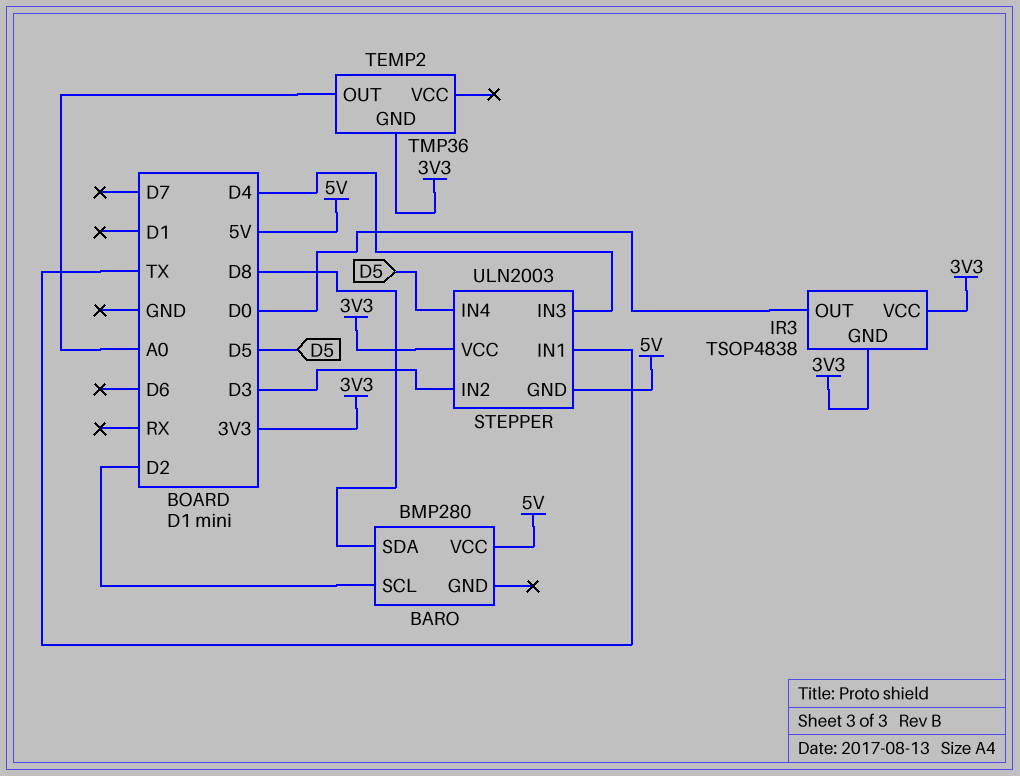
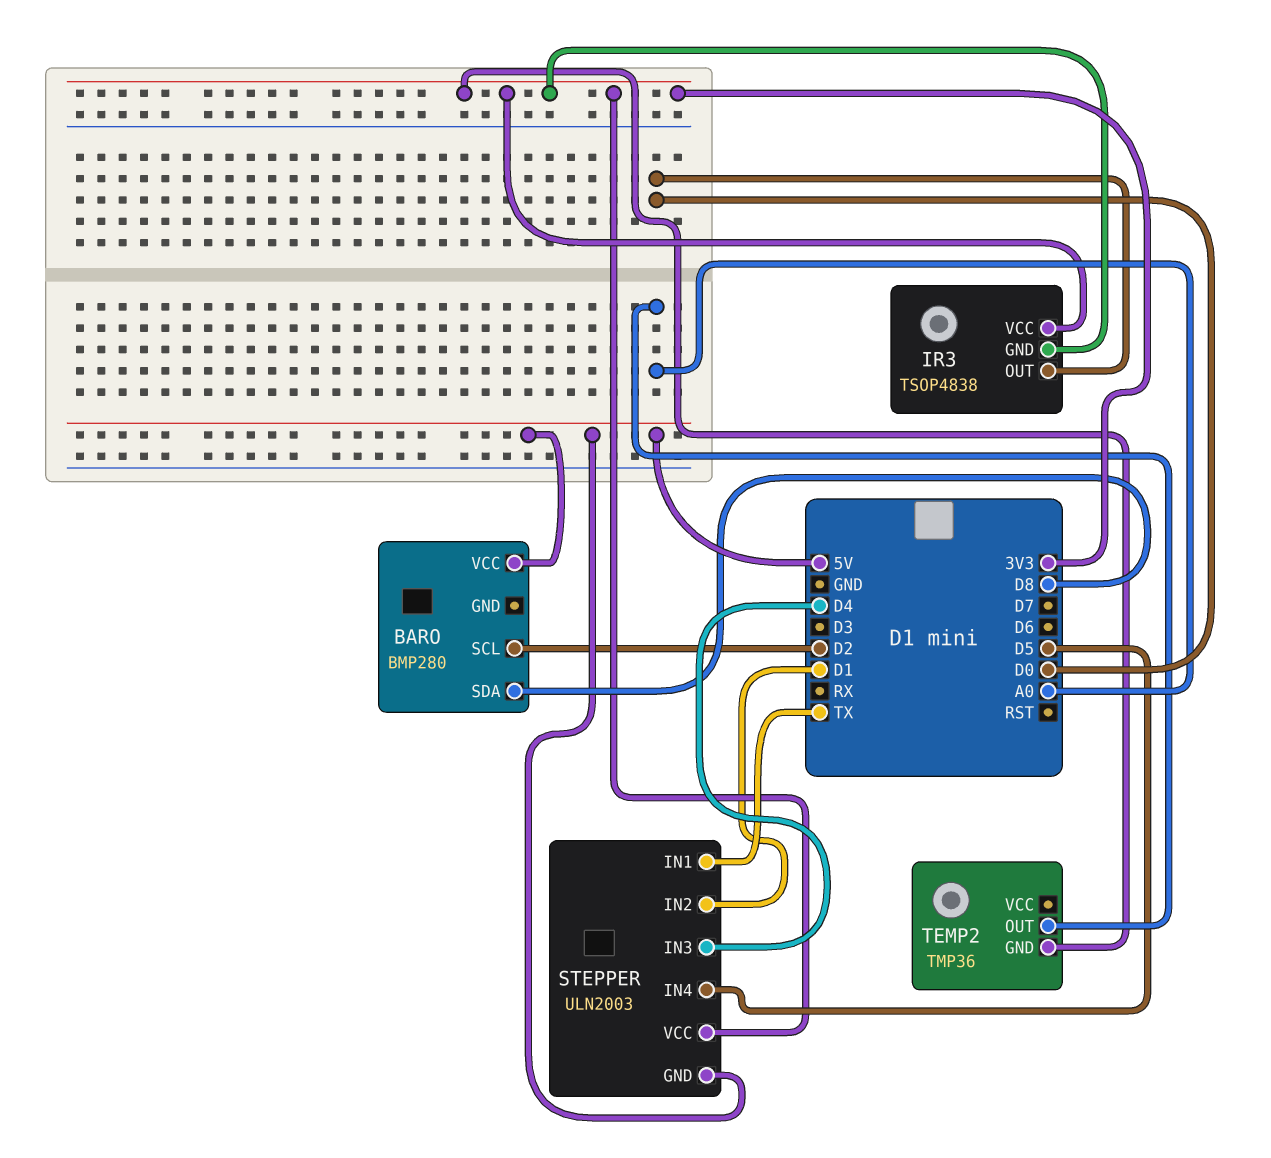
STEPPER pin IN2: D3 -> D1

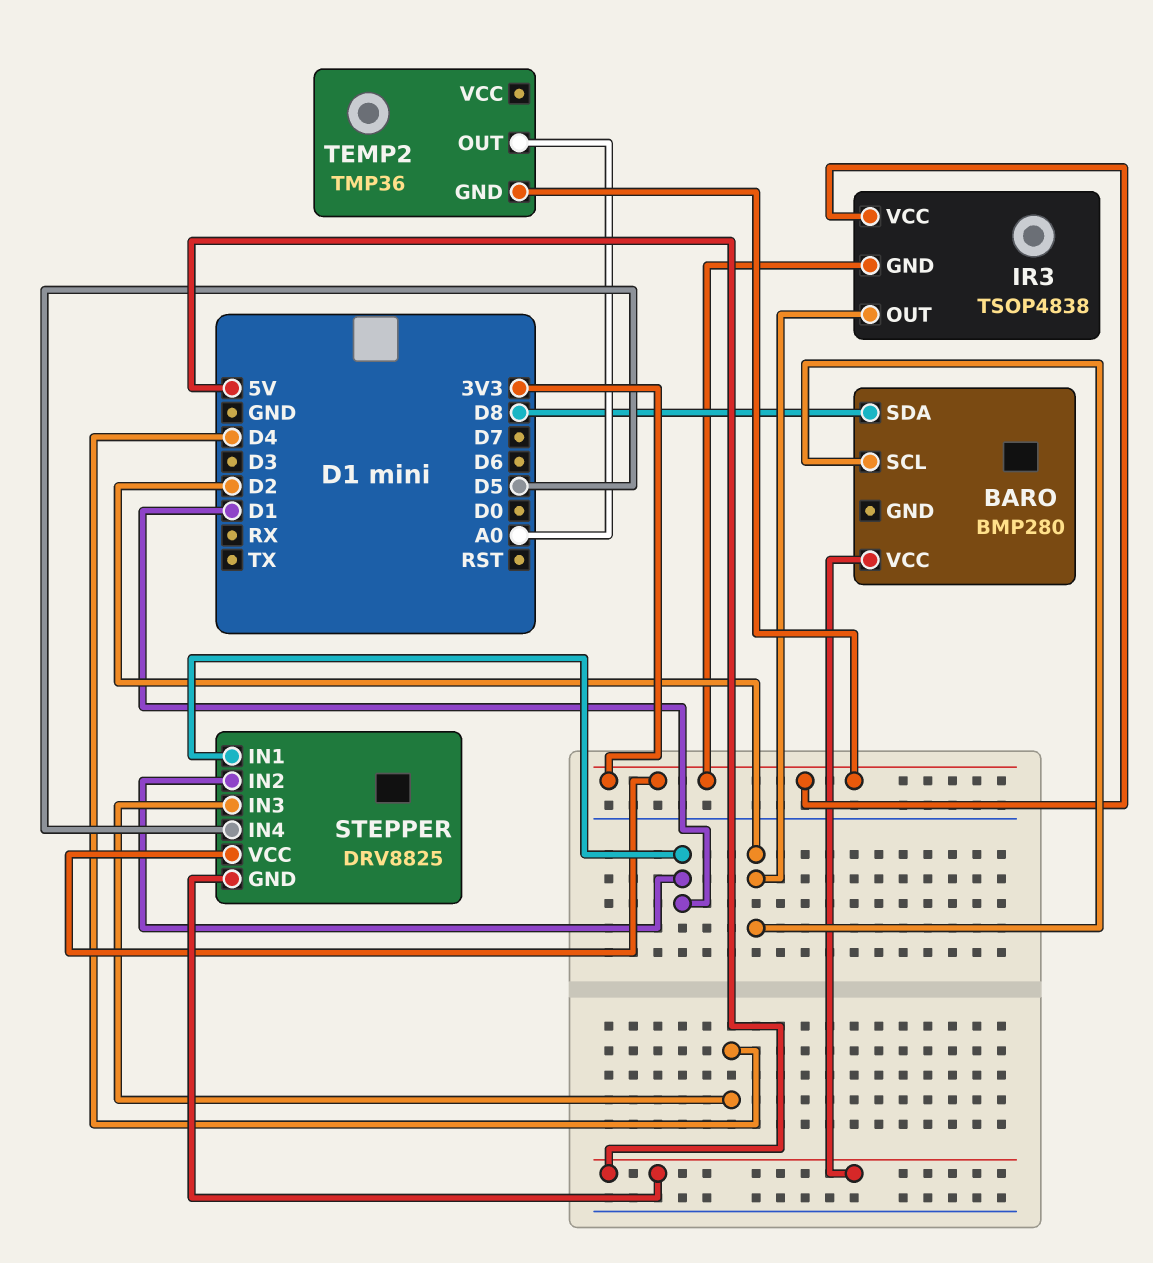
IR3 pin OUT: D0 -> D2
STEPPER: ULN2003 -> DRV8825
STEPPER pin IN1: TX -> D1

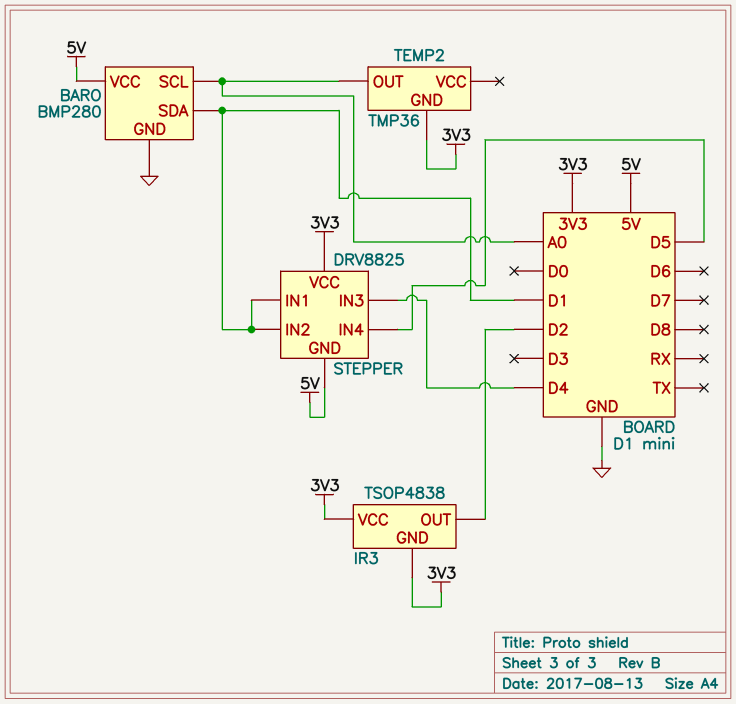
BARO pin GND: none -> GND
BARO pin SCL: D2 -> A0
BARO pin SDA: D8 -> D1

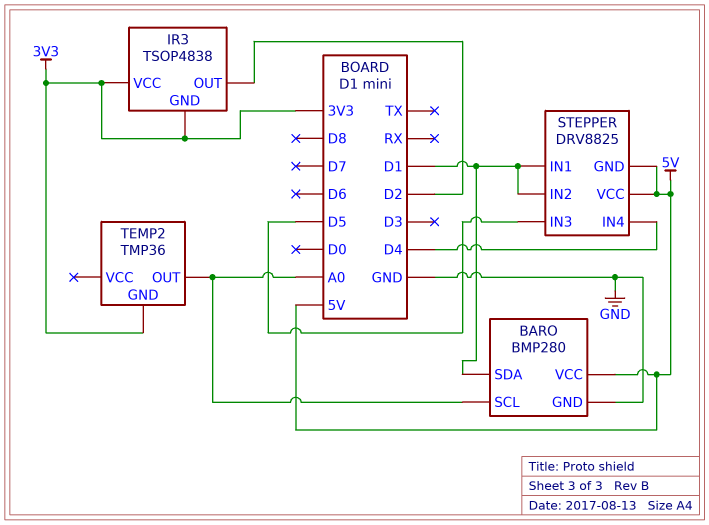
STEPPER pin IN3: D4 -> D5
STEPPER pin IN4: D5 -> D4
STEPPER pin VCC: 3V3 -> 5V

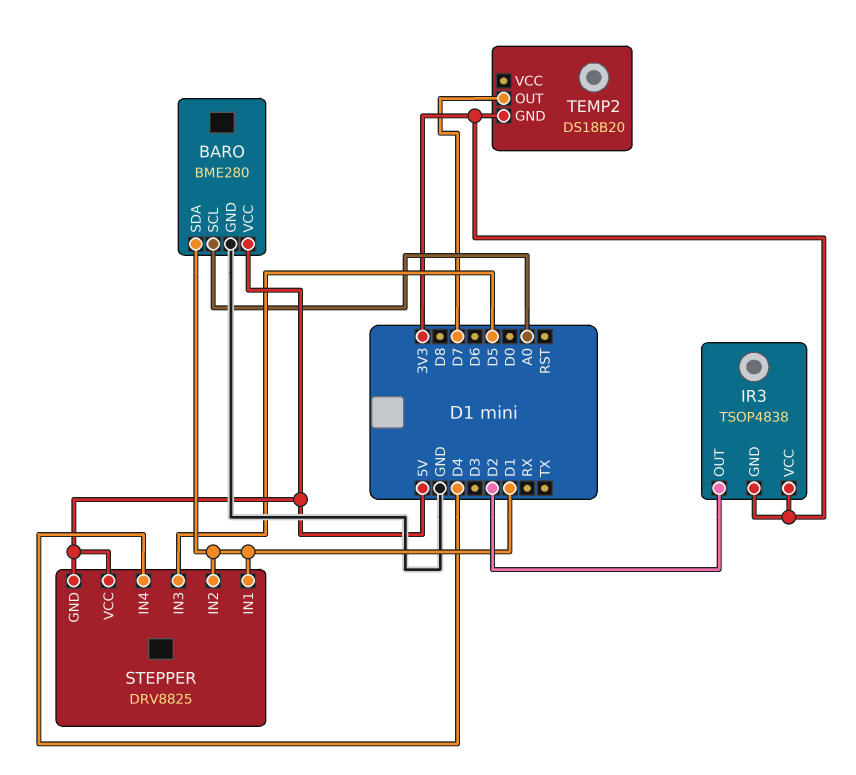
BARO: BMP280 -> BME280
TEMP2: TMP36 -> DS18B20
TEMP2 pin OUT: A0 -> D7

